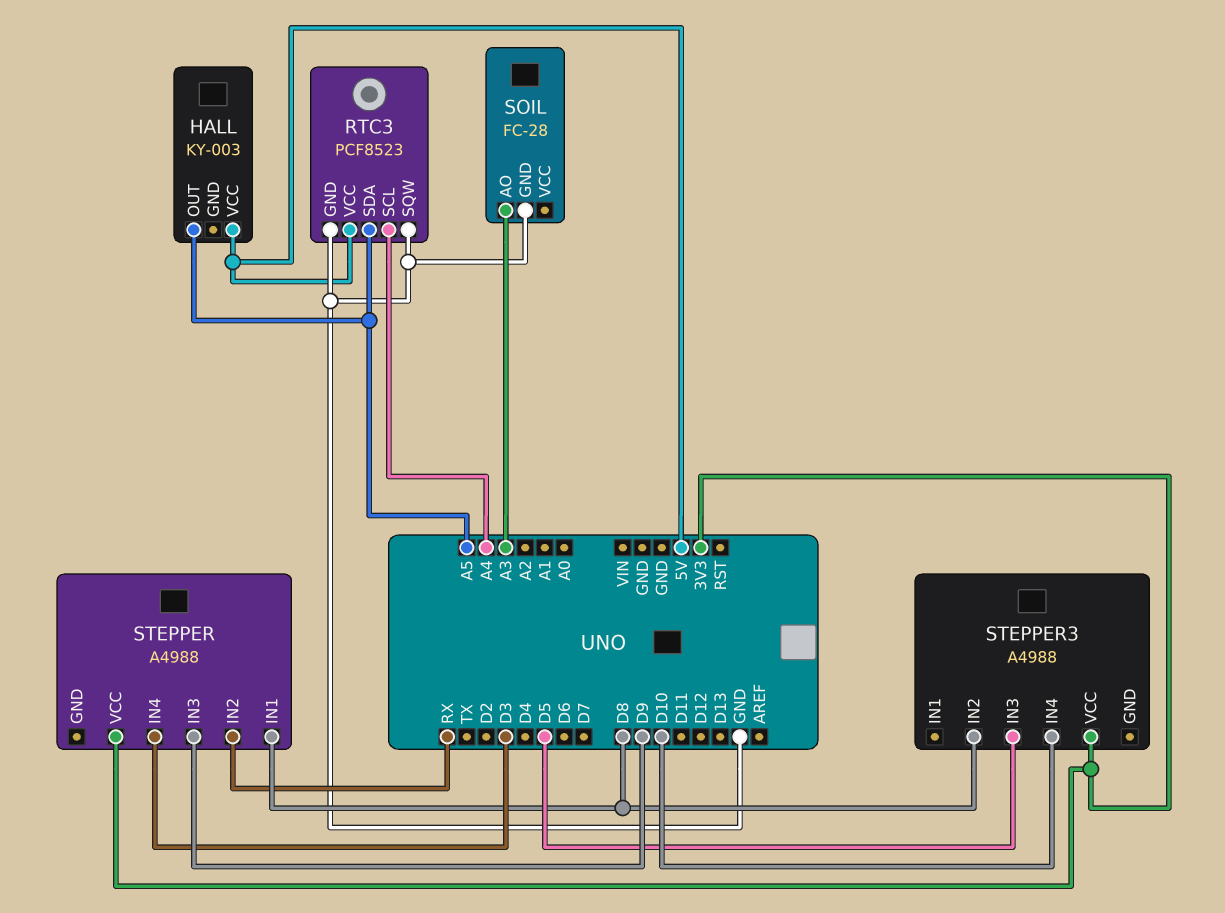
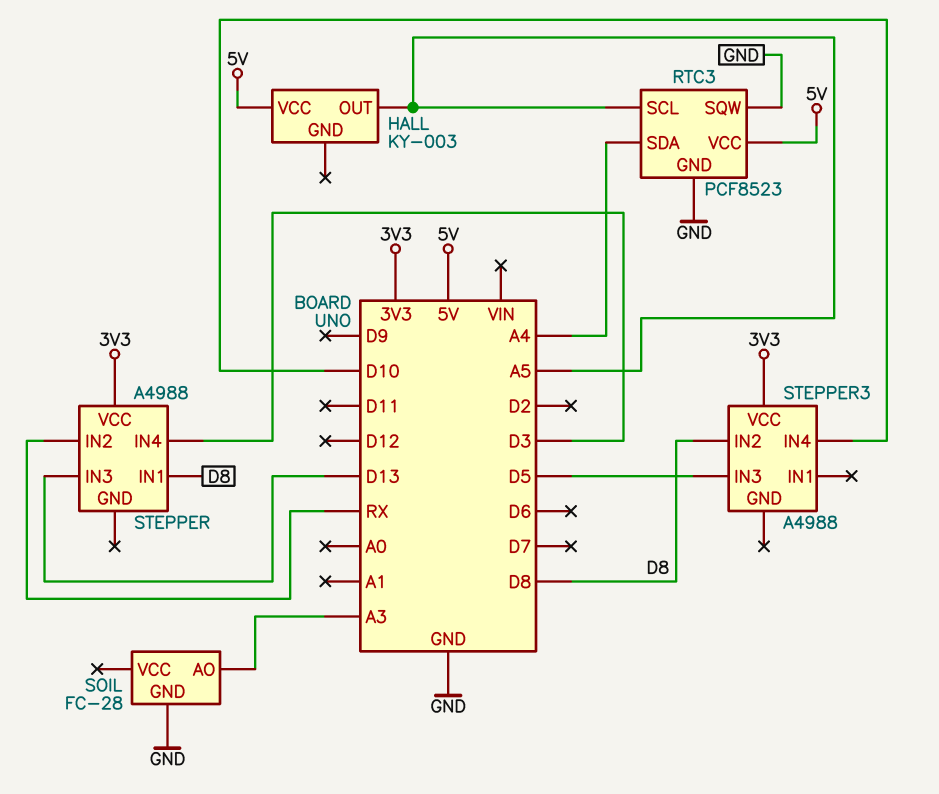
RTC3 pin SCL: A4 -> A5
RTC3 pin SDA: A5 -> A4
STEPPER pin IN3: D9 -> D13

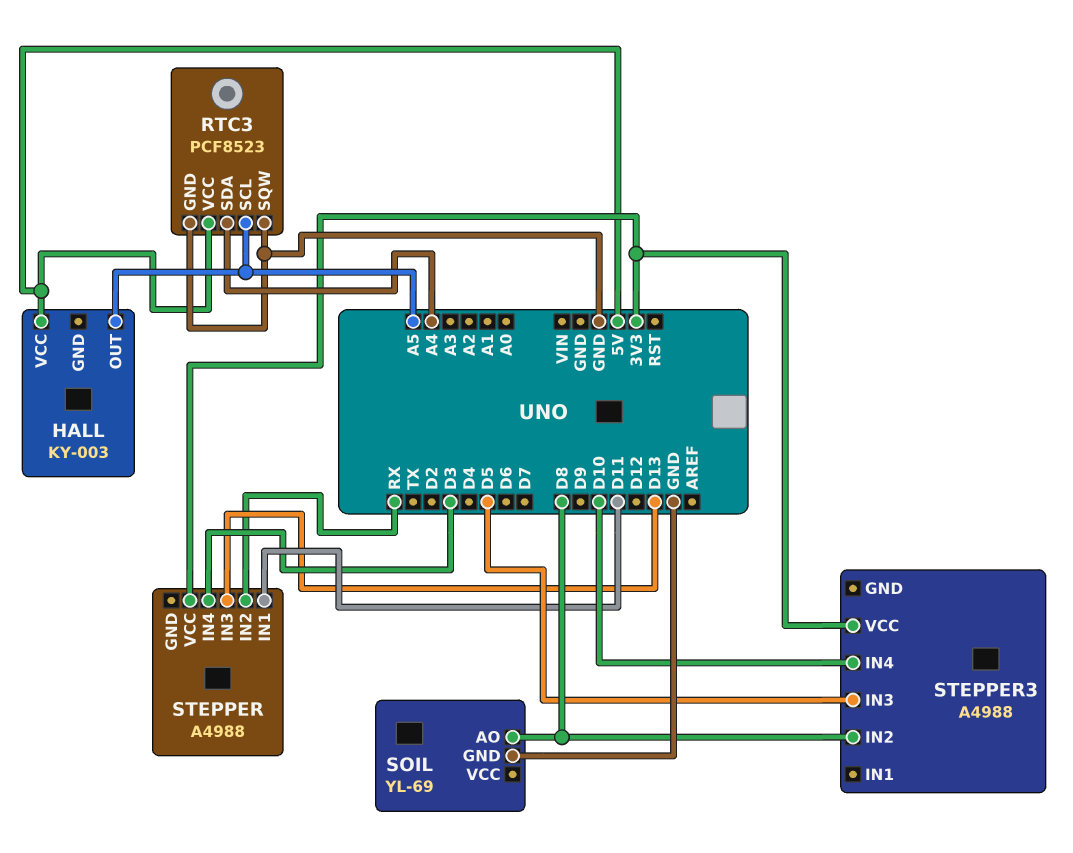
SOIL: FC-28 -> YL-69
SOIL pin AO: A3 -> D8
STEPPER pin IN1: D8 -> D11

